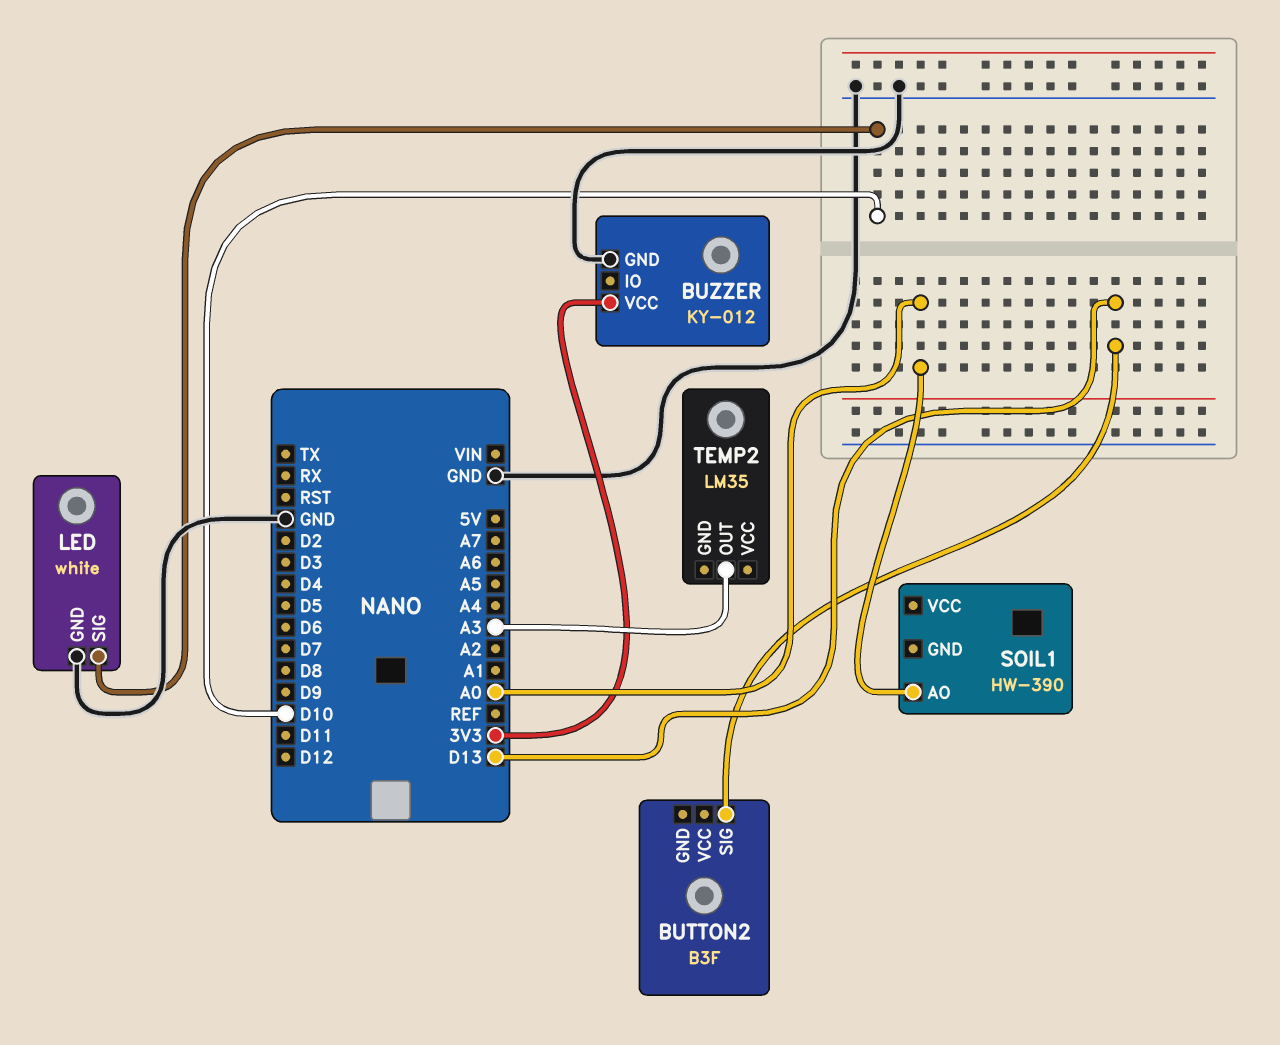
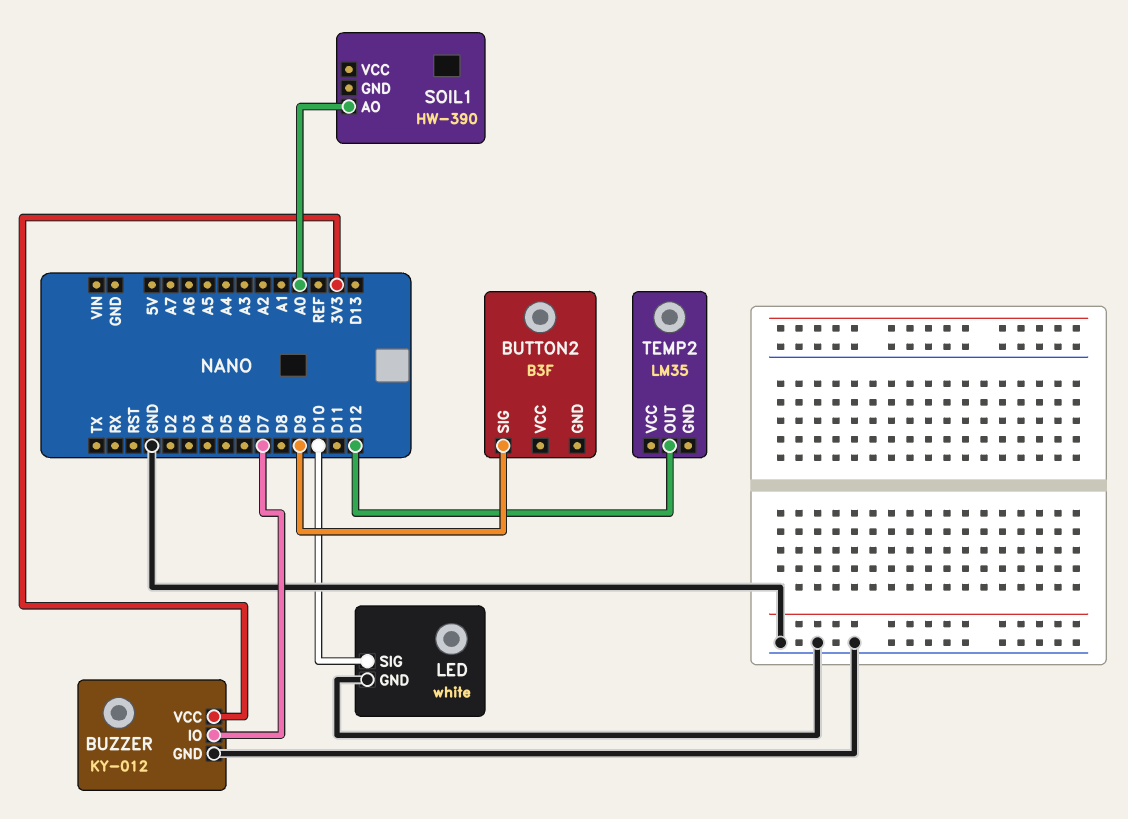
BUTTON2 pin SIG: D13 -> D9
BUZZER pin IO: none -> D7
TEMP2 pin OUT: A3 -> D12

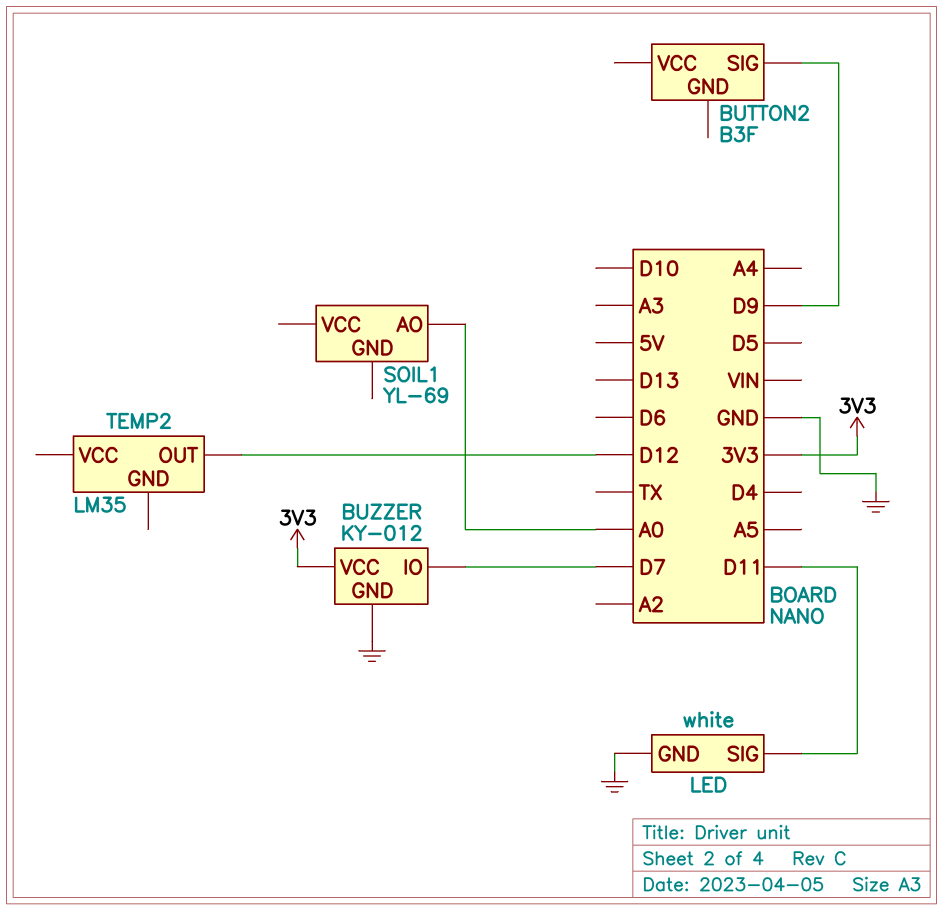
LED pin SIG: D10 -> D11
SOIL1: HW-390 -> YL-69

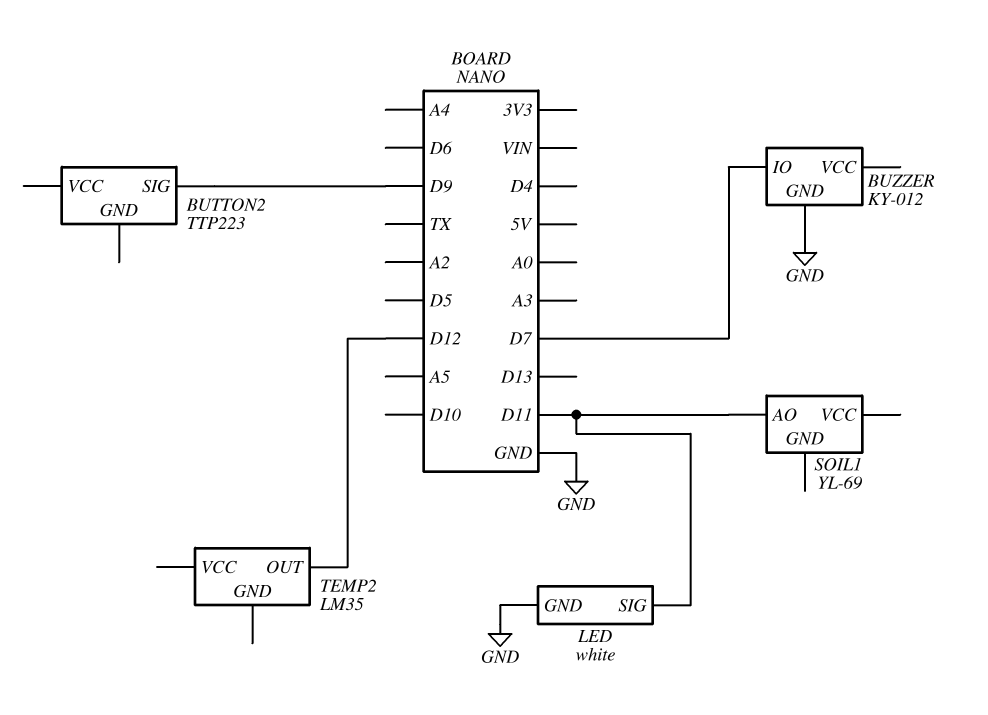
BUTTON2: B3F -> TTP223
BUZZER pin VCC: 3V3 -> none
SOIL1 pin AO: A0 -> D11

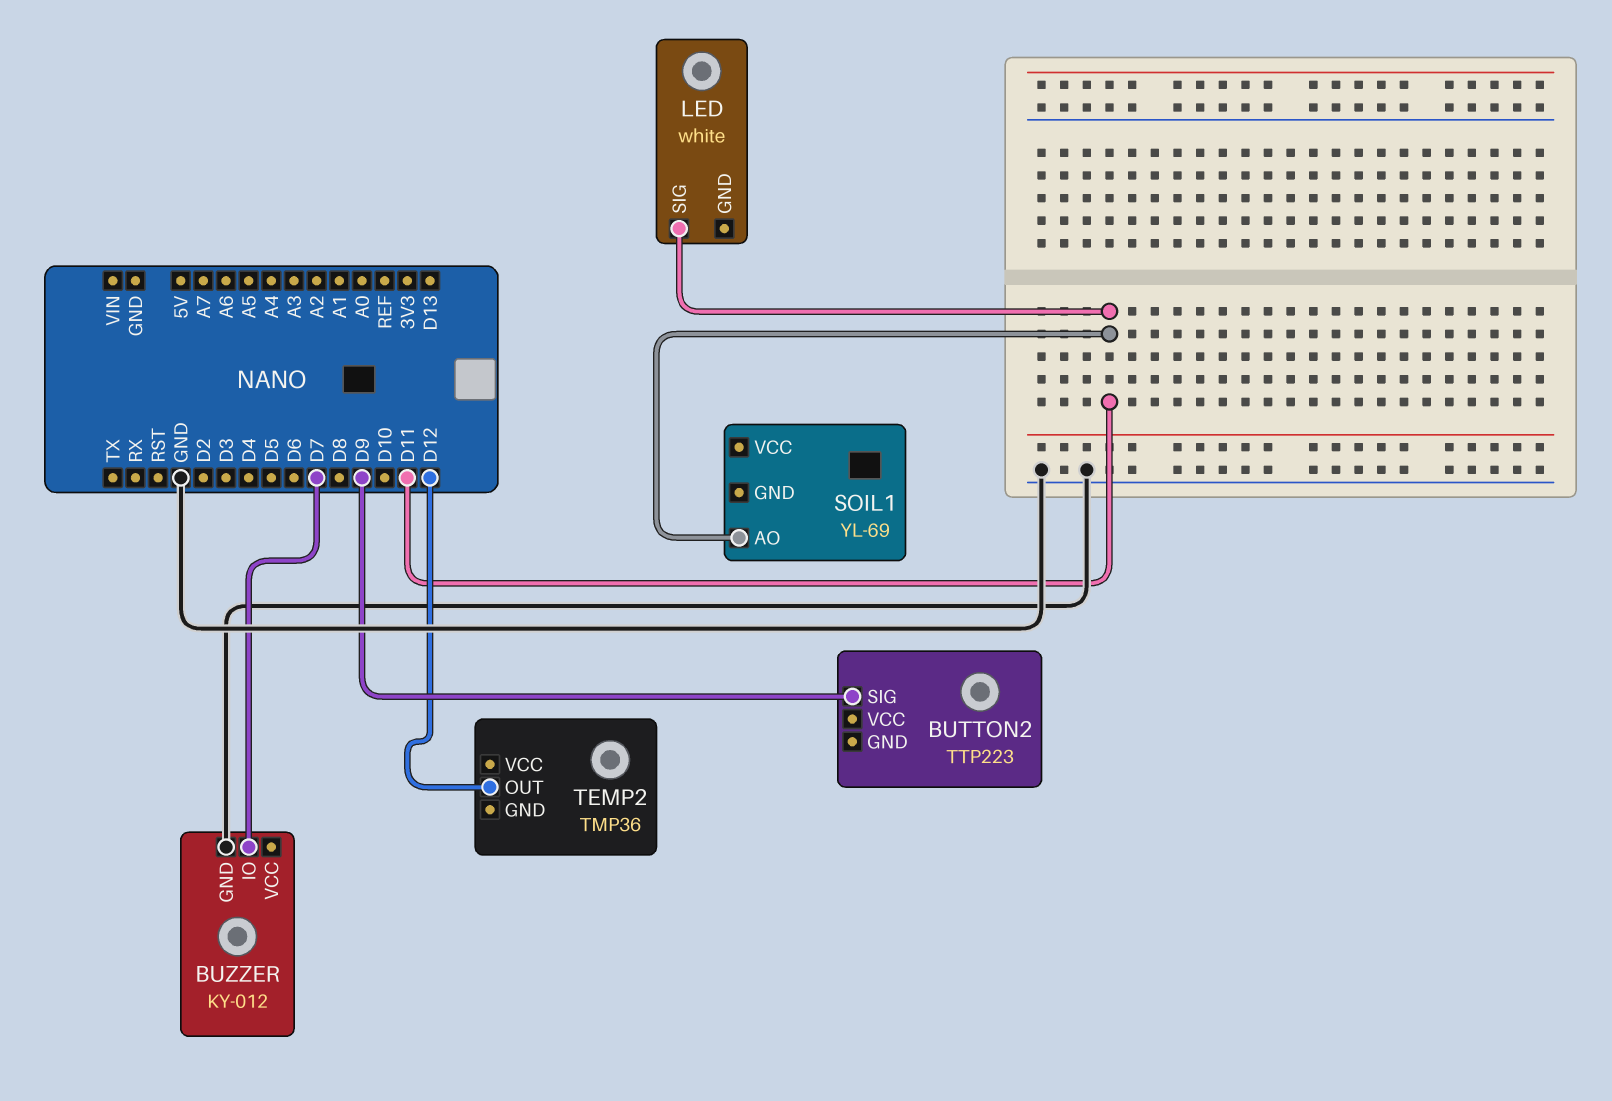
LED pin GND: GND -> none
TEMP2: LM35 -> TMP36

